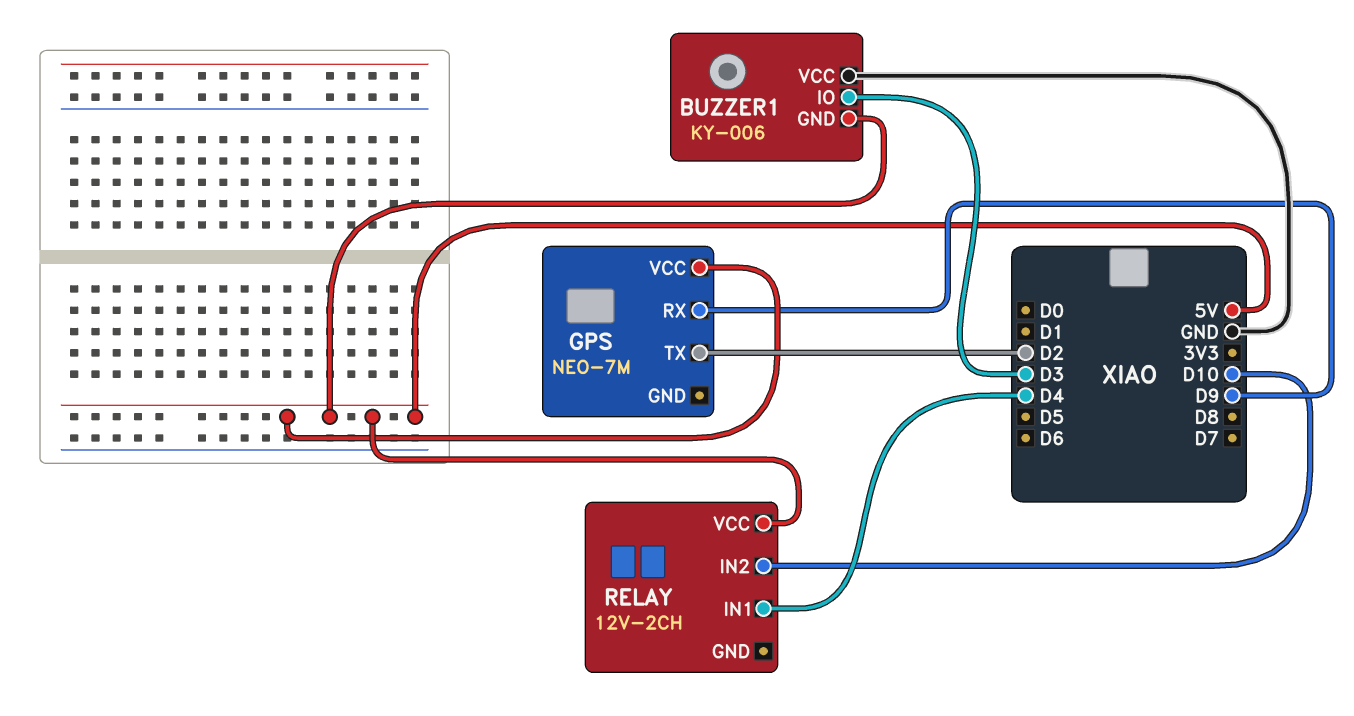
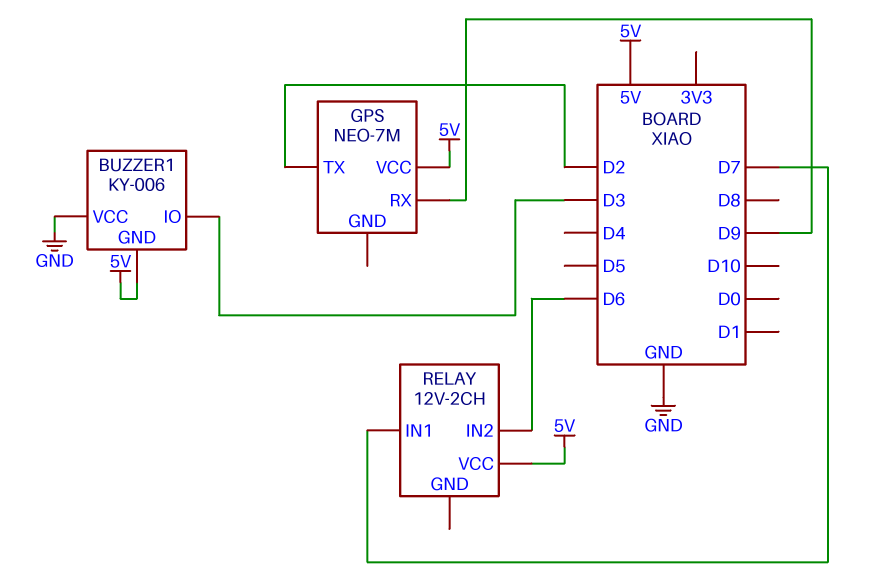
RELAY pin IN1: D4 -> D7
RELAY pin IN2: D10 -> D6

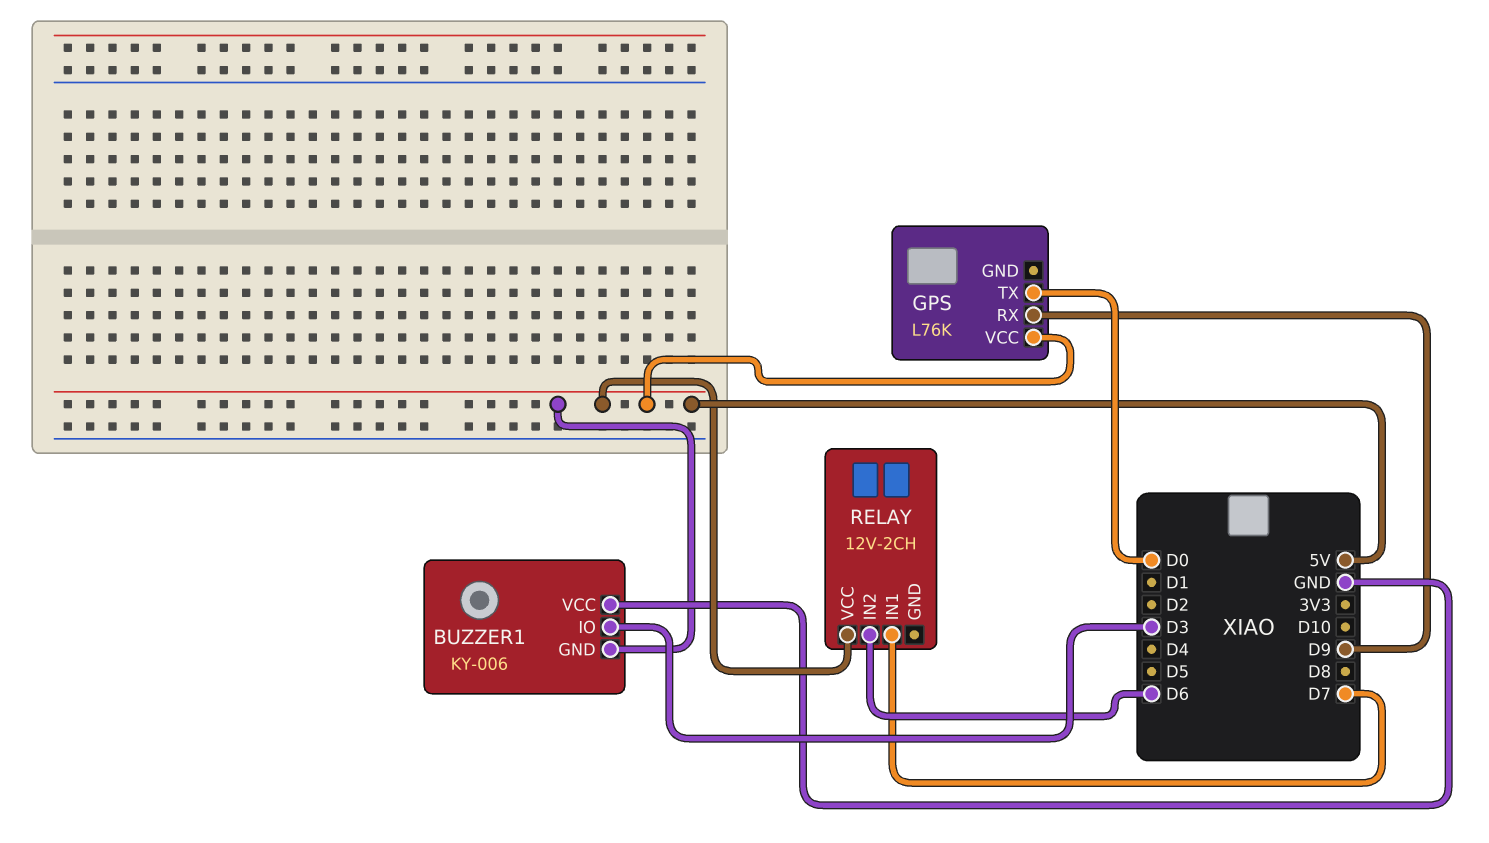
GPS: NEO-7M -> L76K
GPS pin TX: D2 -> D0

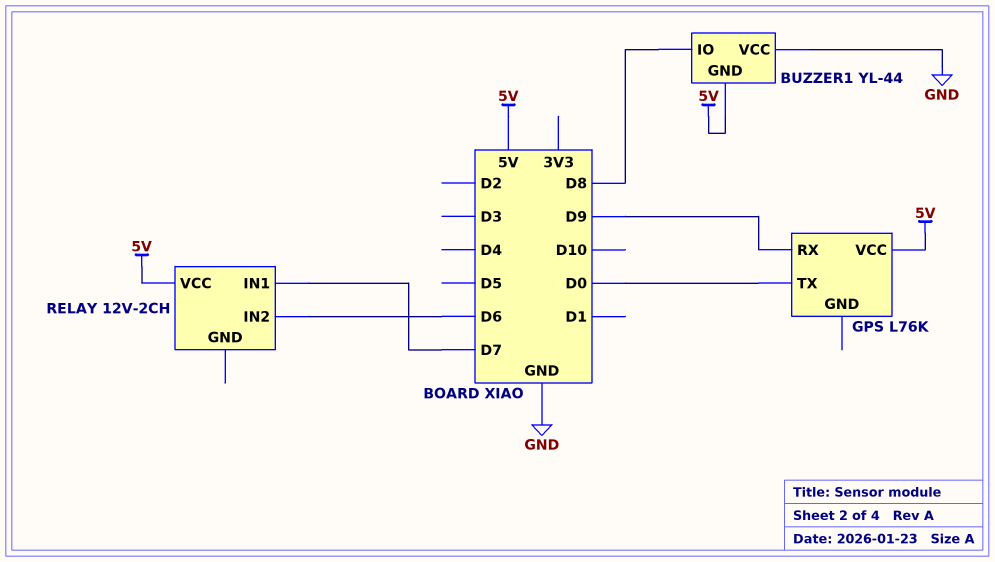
BUZZER1: KY-006 -> YL-44
BUZZER1 pin IO: D3 -> D8

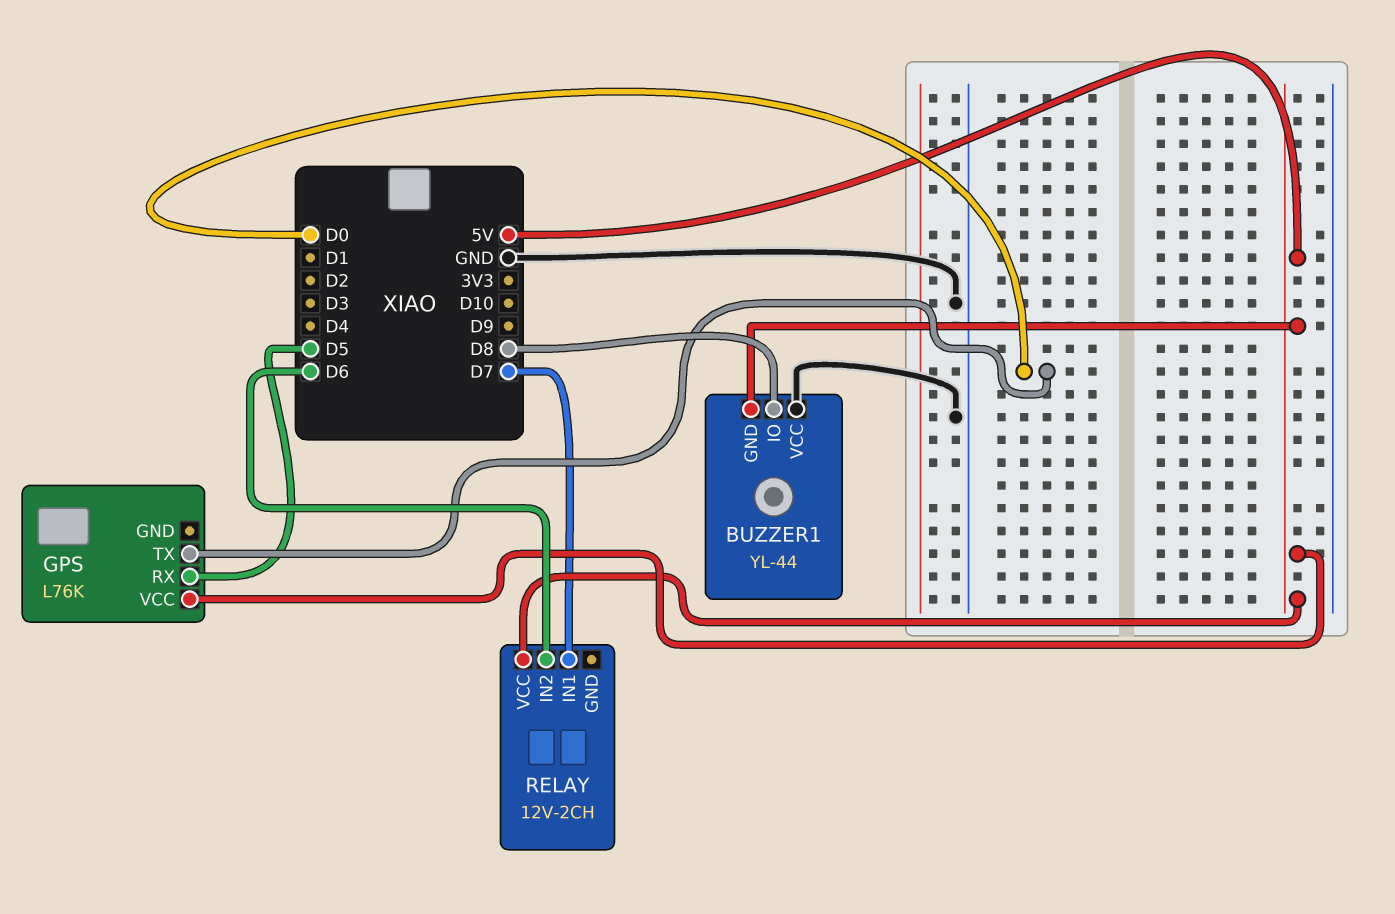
GPS pin RX: D9 -> D5

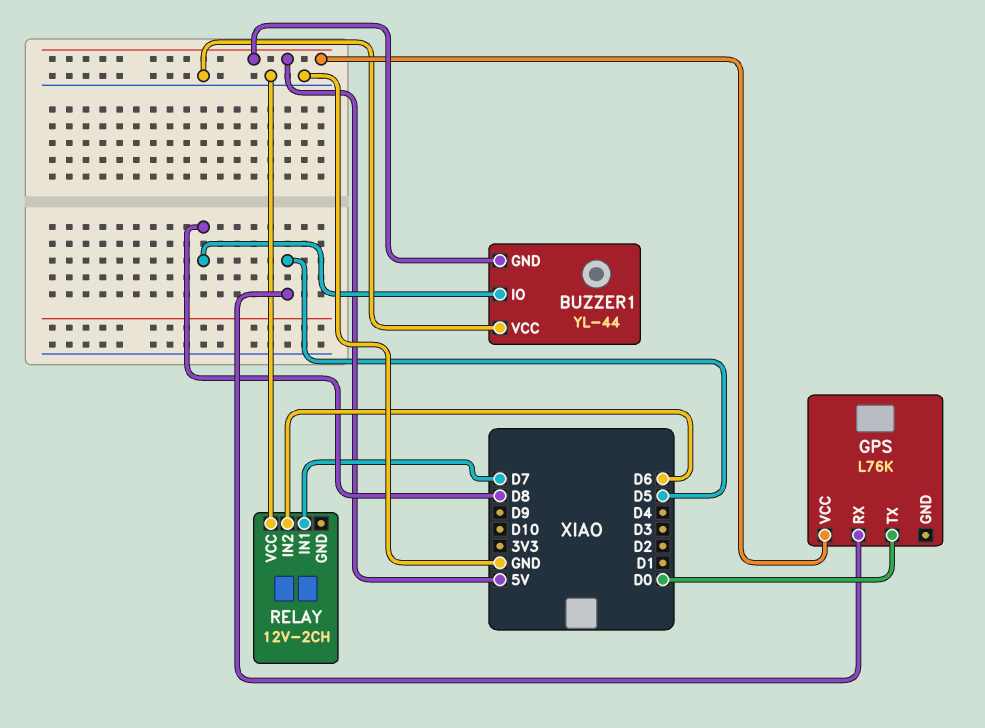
RELAY pin VCC: 5V -> GND

